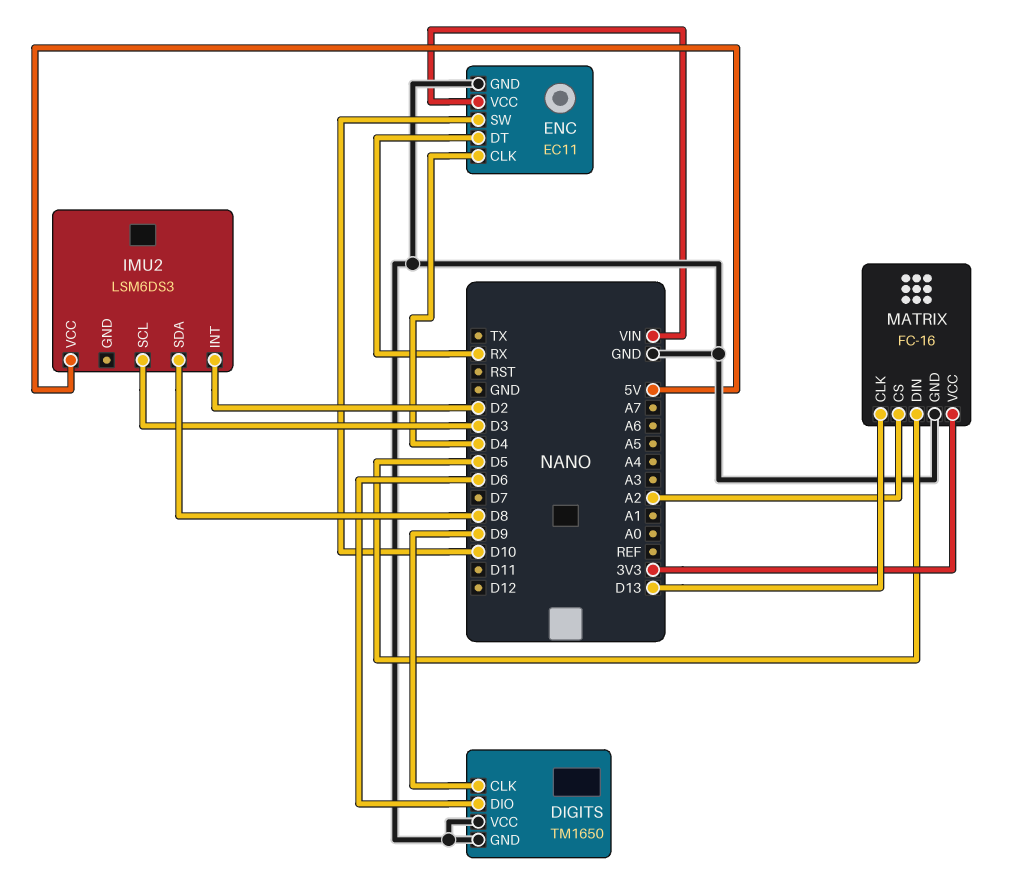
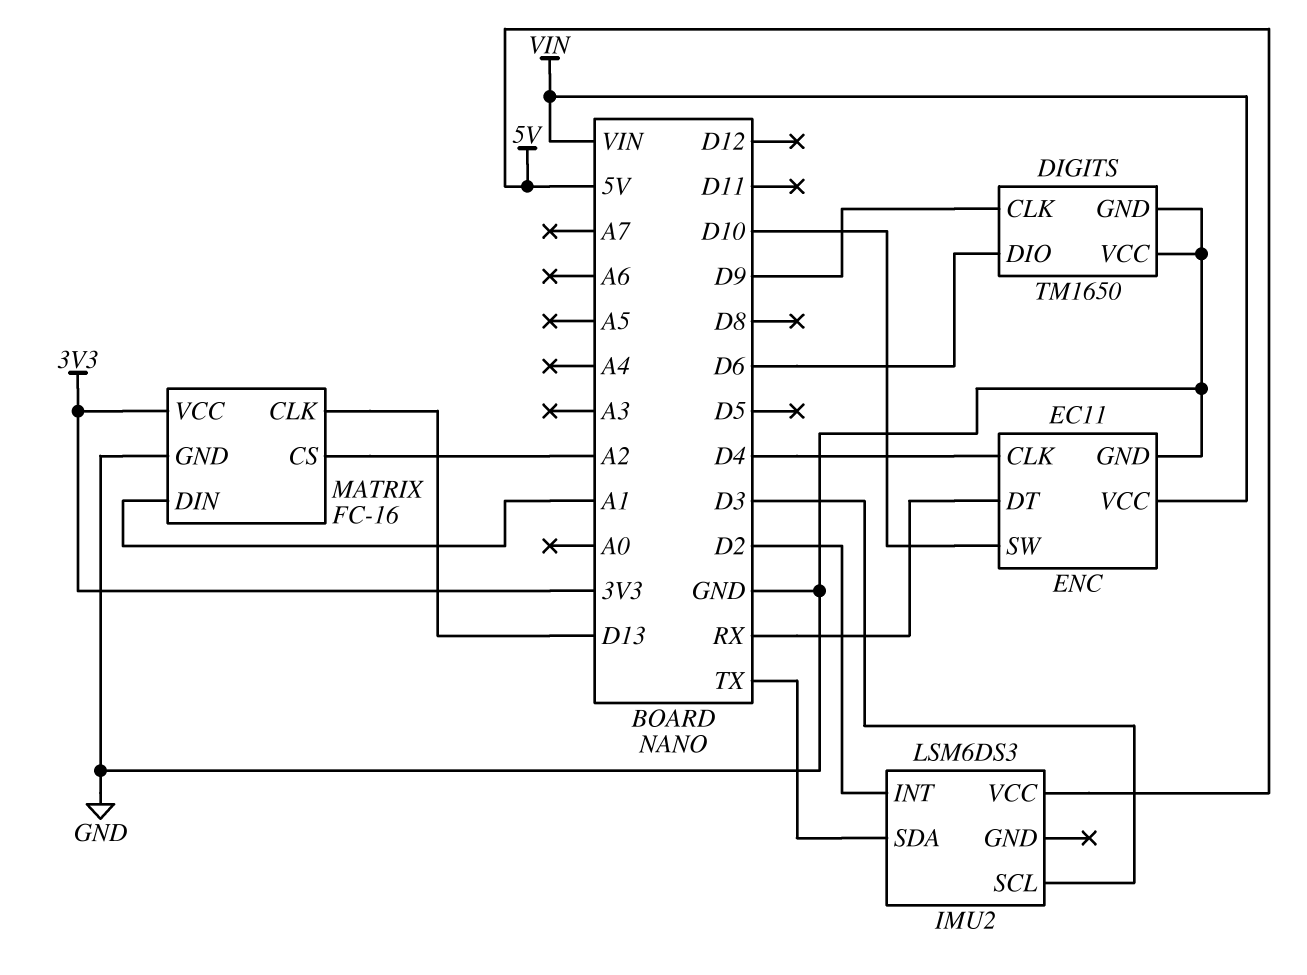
IMU2 pin SDA: D8 -> TX
MATRIX pin DIN: D5 -> A1

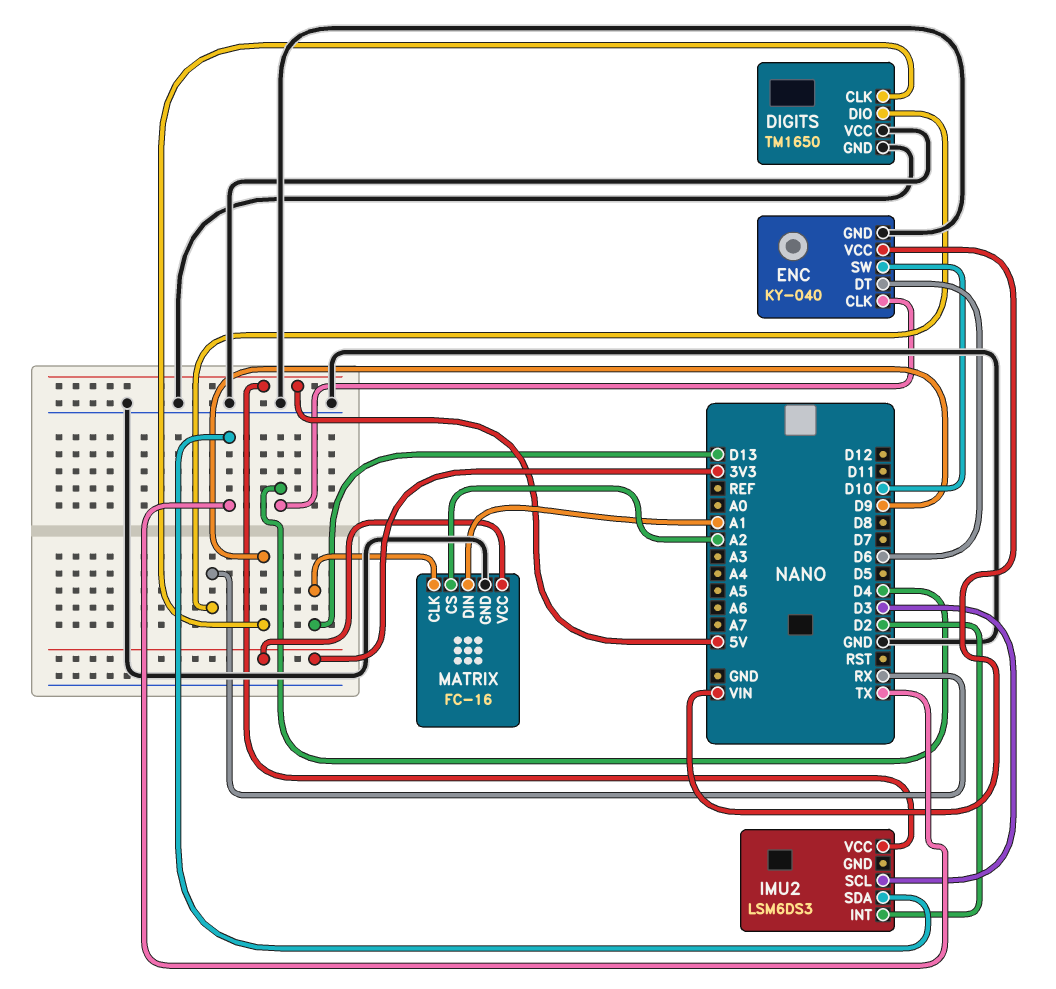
DIGITS pin DIO: D6 -> RX
ENC: EC11 -> KY-040
ENC pin DT: RX -> D6

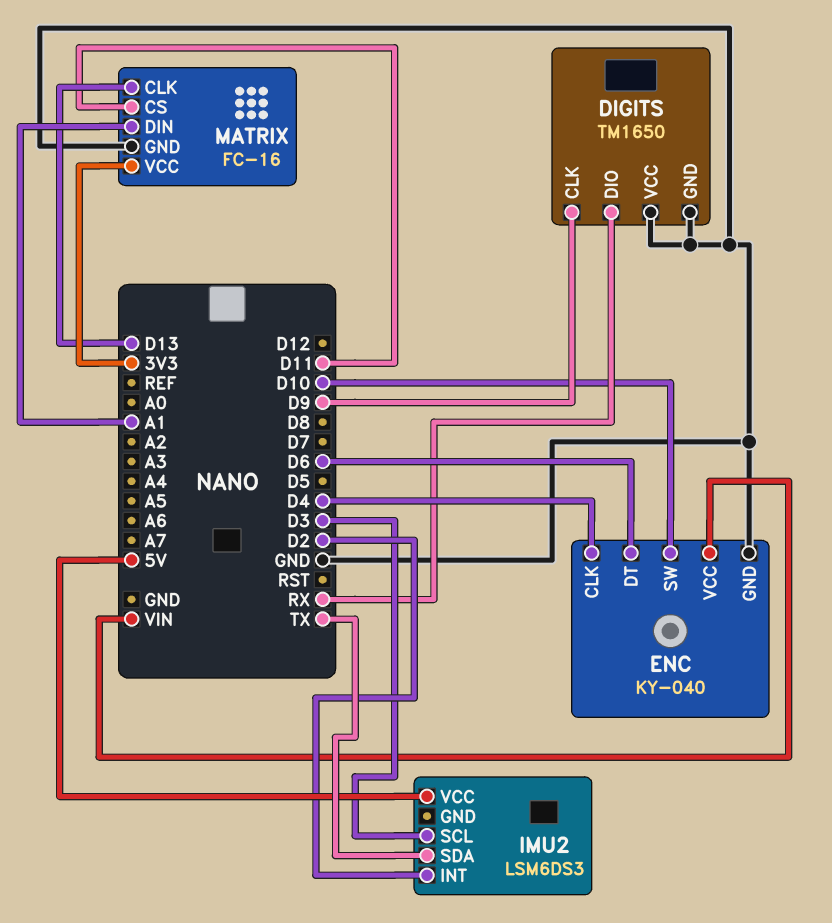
MATRIX pin CS: A2 -> D11

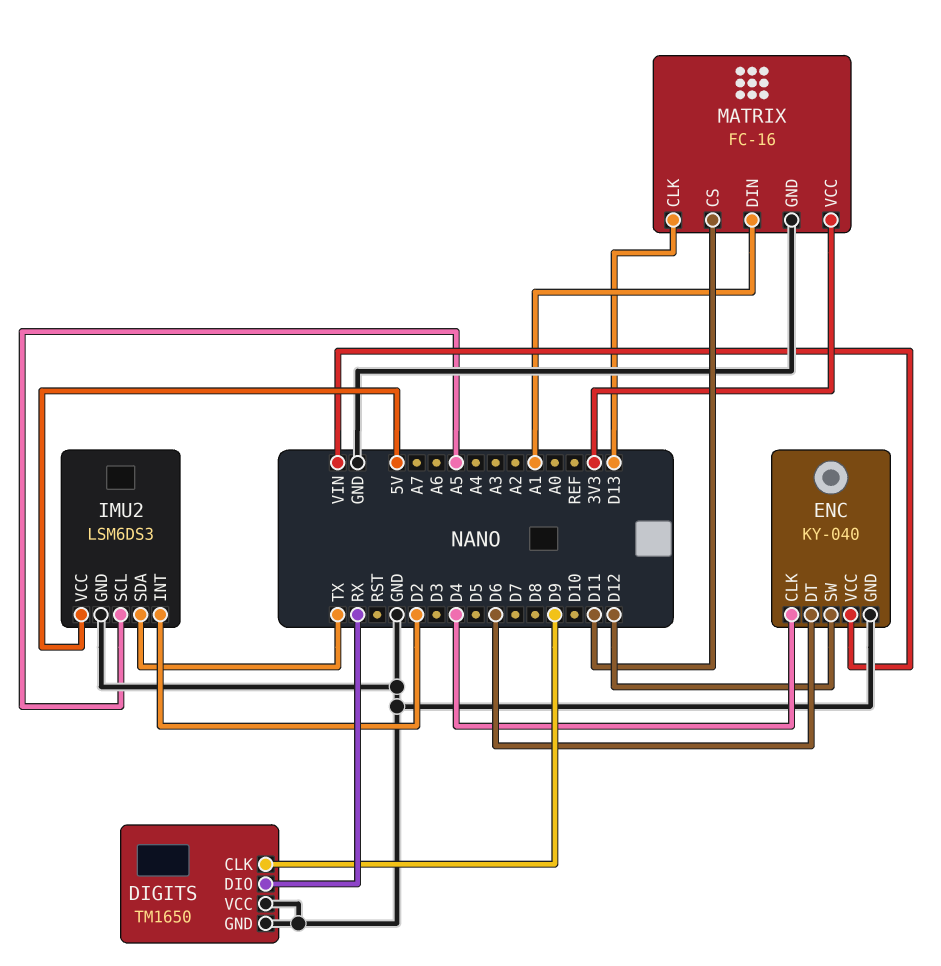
ENC pin SW: D10 -> D12
IMU2 pin GND: none -> GND
IMU2 pin SCL: D3 -> A5

